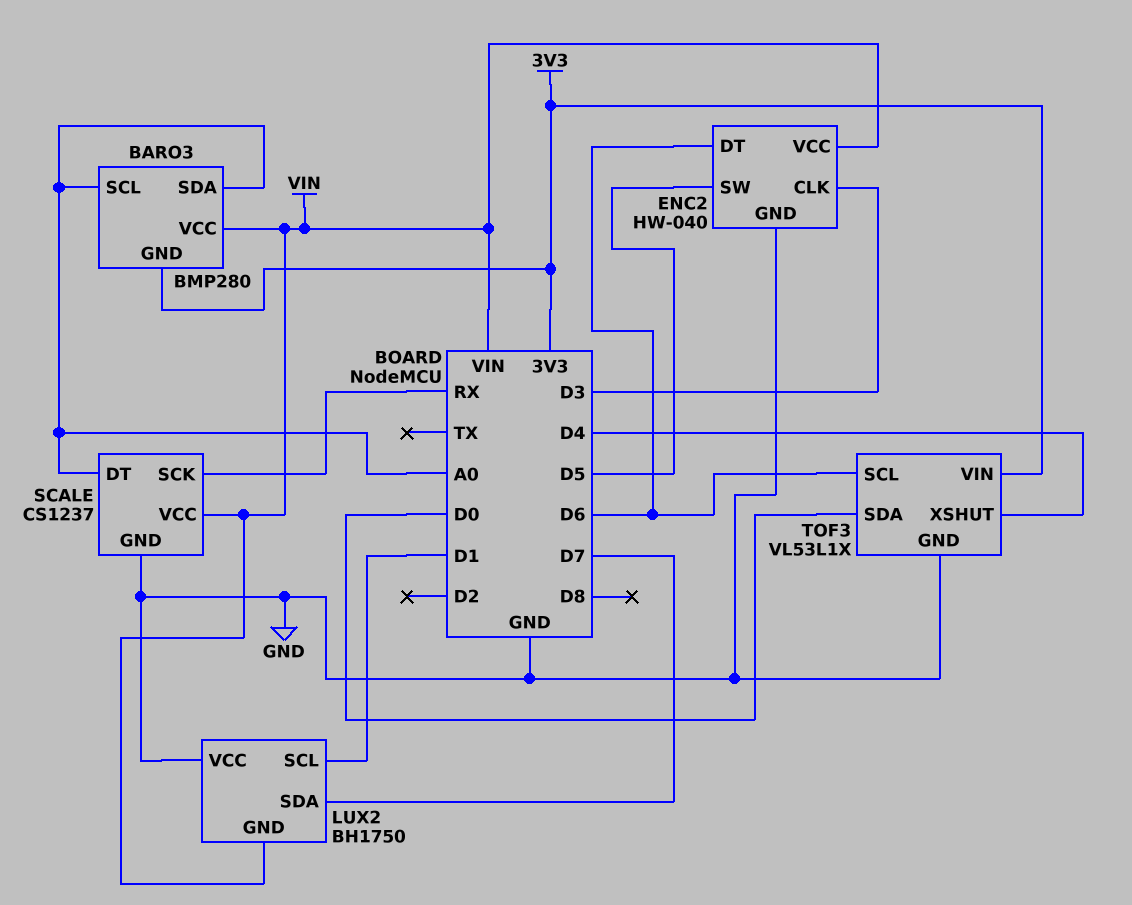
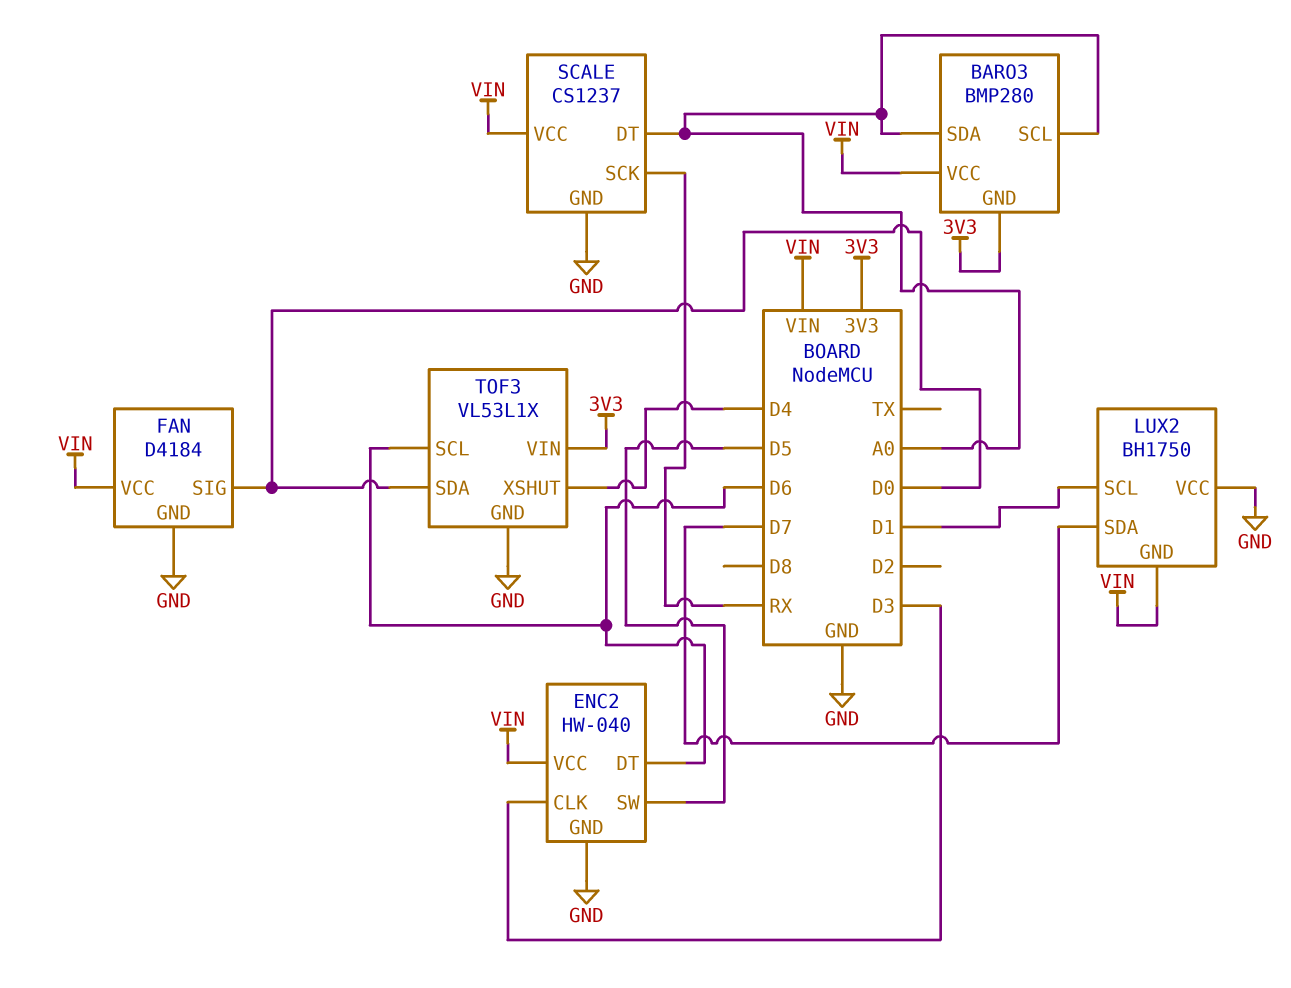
FAN: none -> D4184
FAN pin GND: none -> GND
FAN pin SIG: none -> D0
FAN pin VCC: none -> VIN

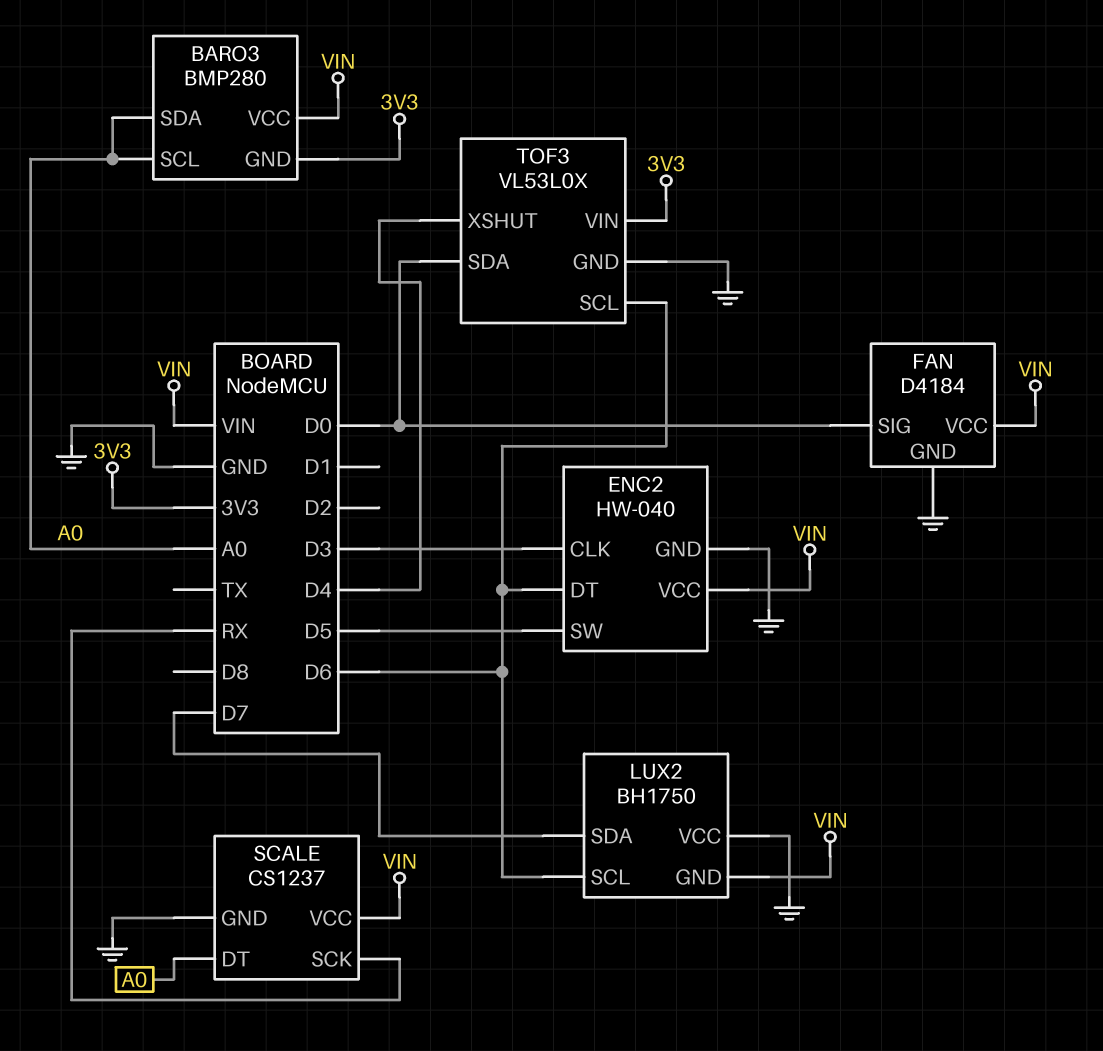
LUX2 pin SCL: D1 -> D6
TOF3: VL53L1X -> VL53L0X

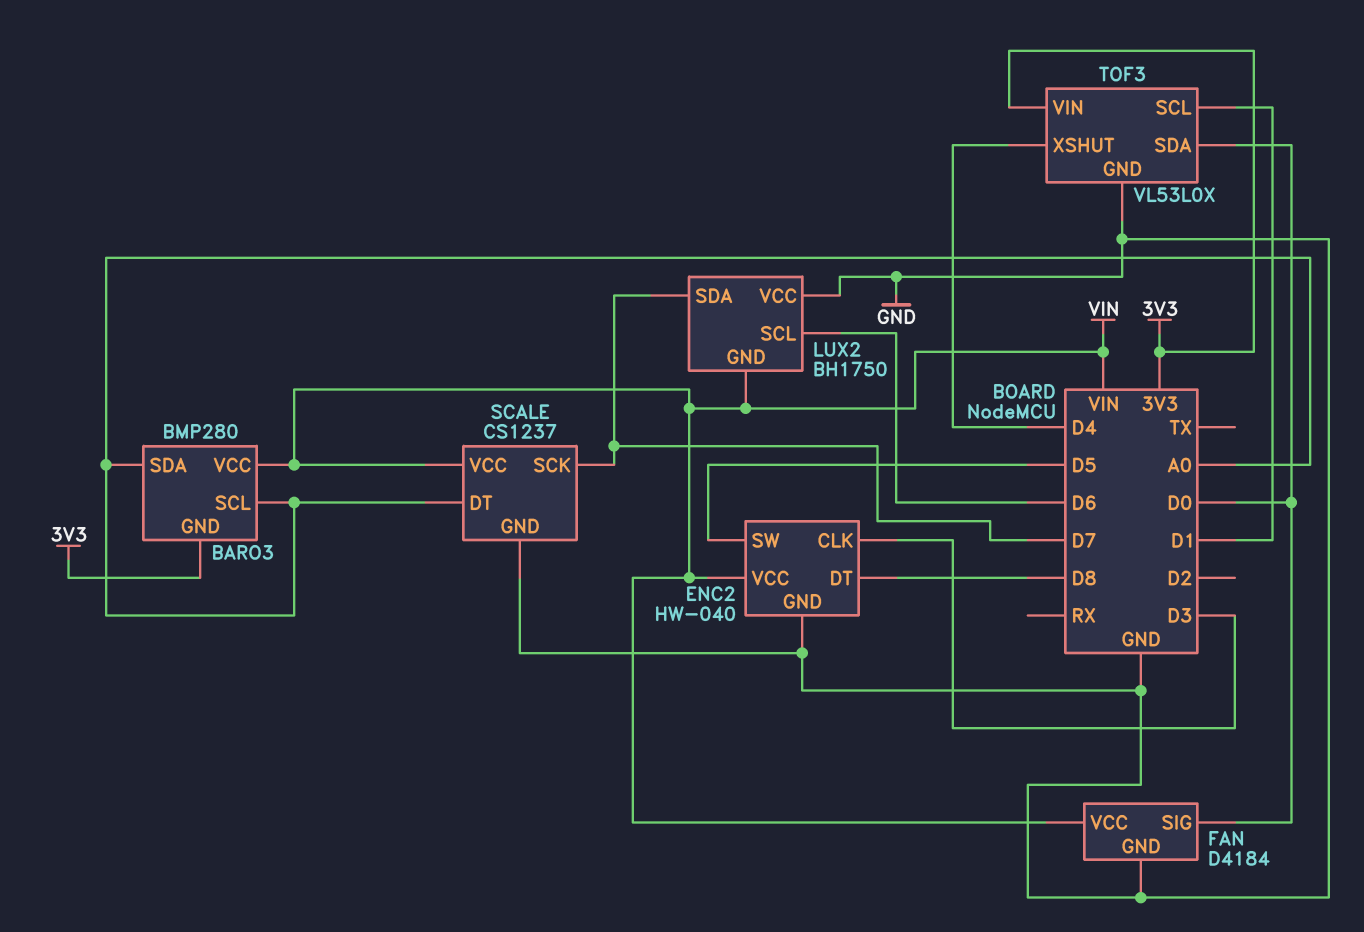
ENC2 pin DT: D6 -> D8
SCALE pin SCK: RX -> D7
TOF3 pin SCL: D6 -> D1

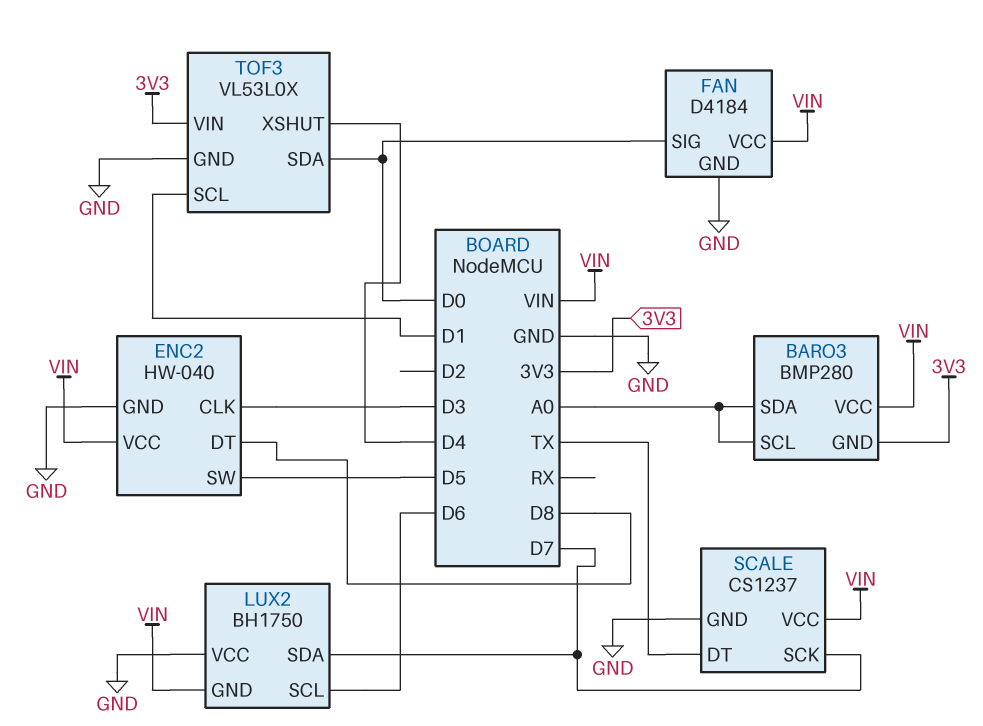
SCALE pin DT: A0 -> TX

